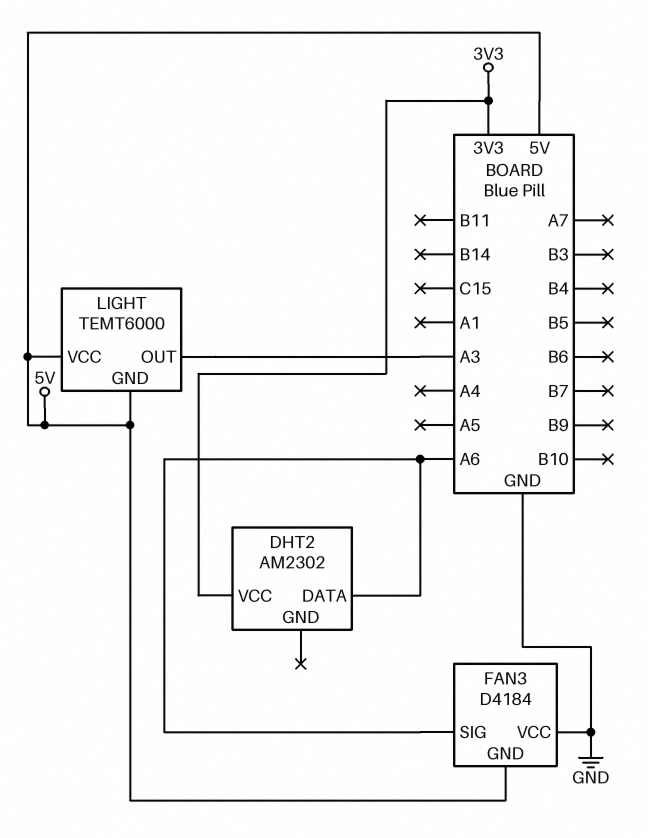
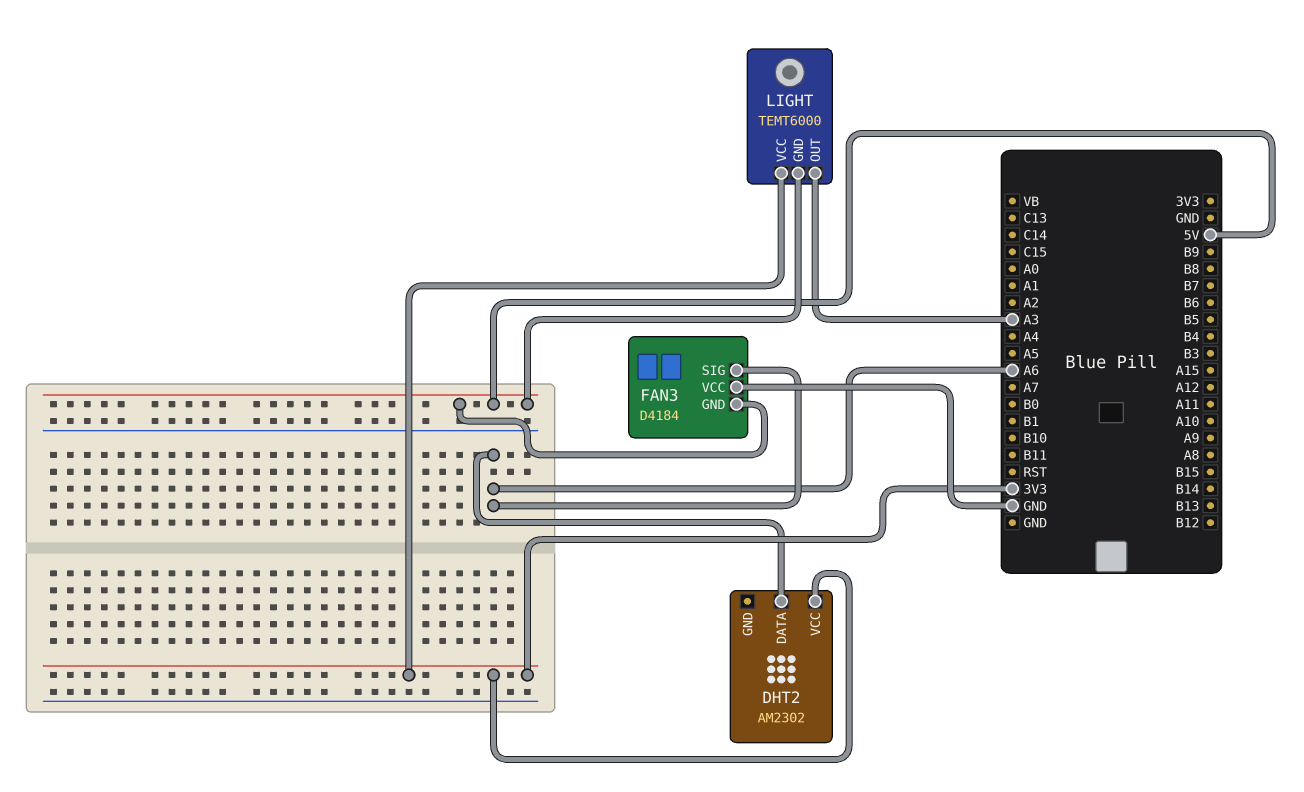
LIGHT pin VCC: 5V -> 3V3

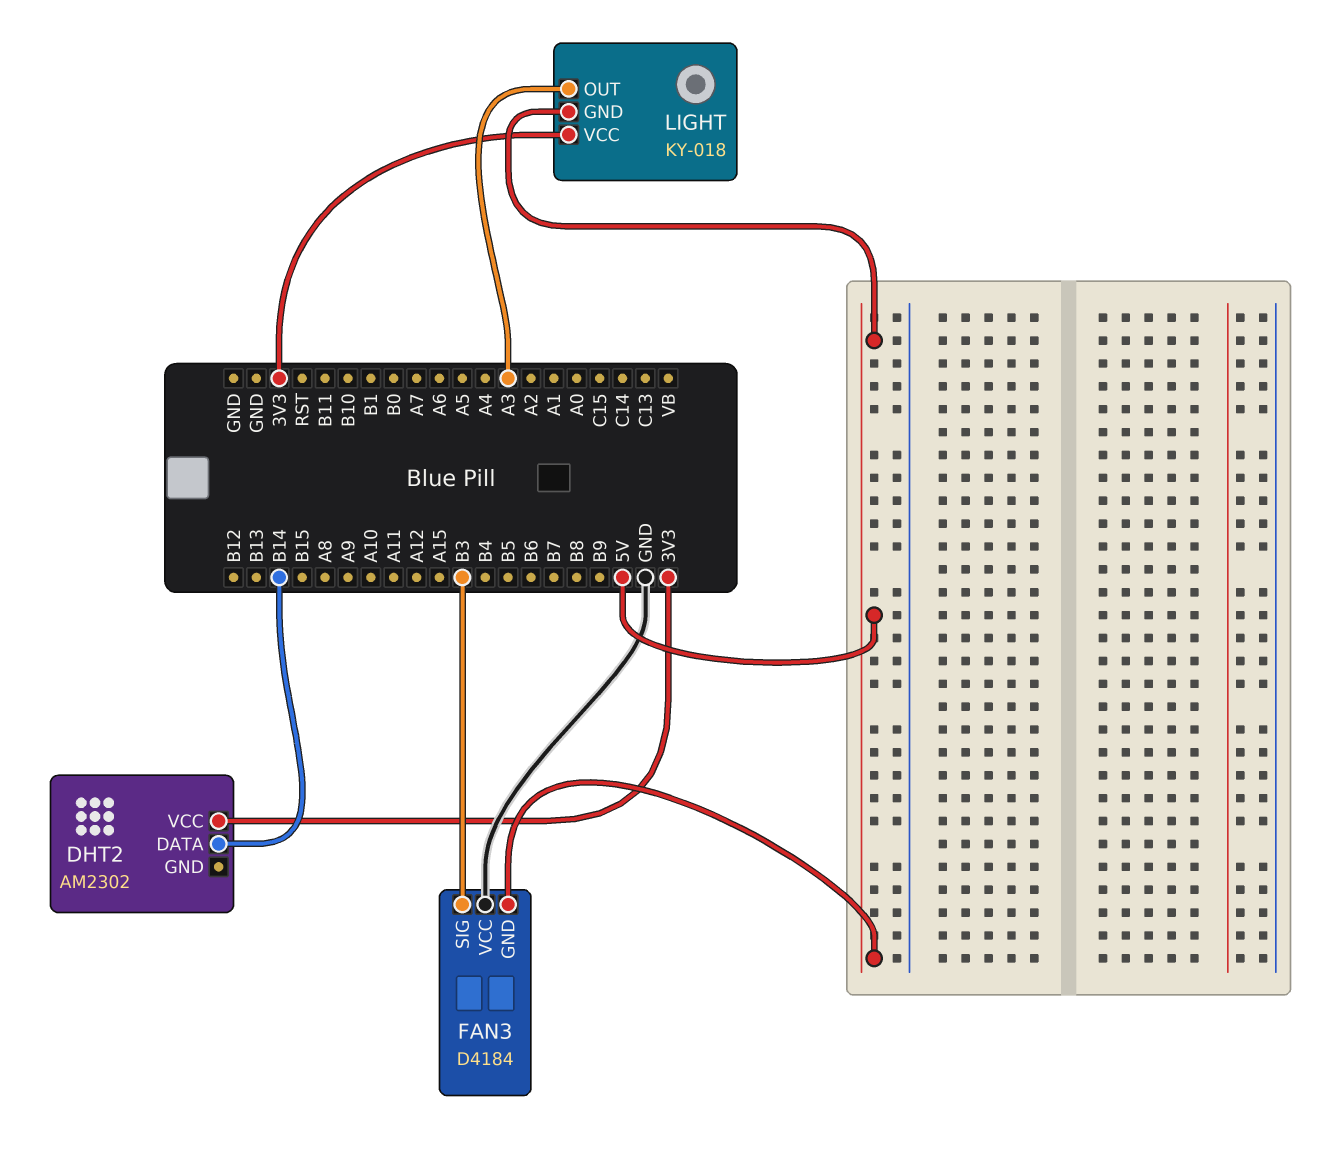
DHT2 pin DATA: A6 -> B14
FAN3 pin SIG: A6 -> B3
LIGHT: TEMT6000 -> KY-018

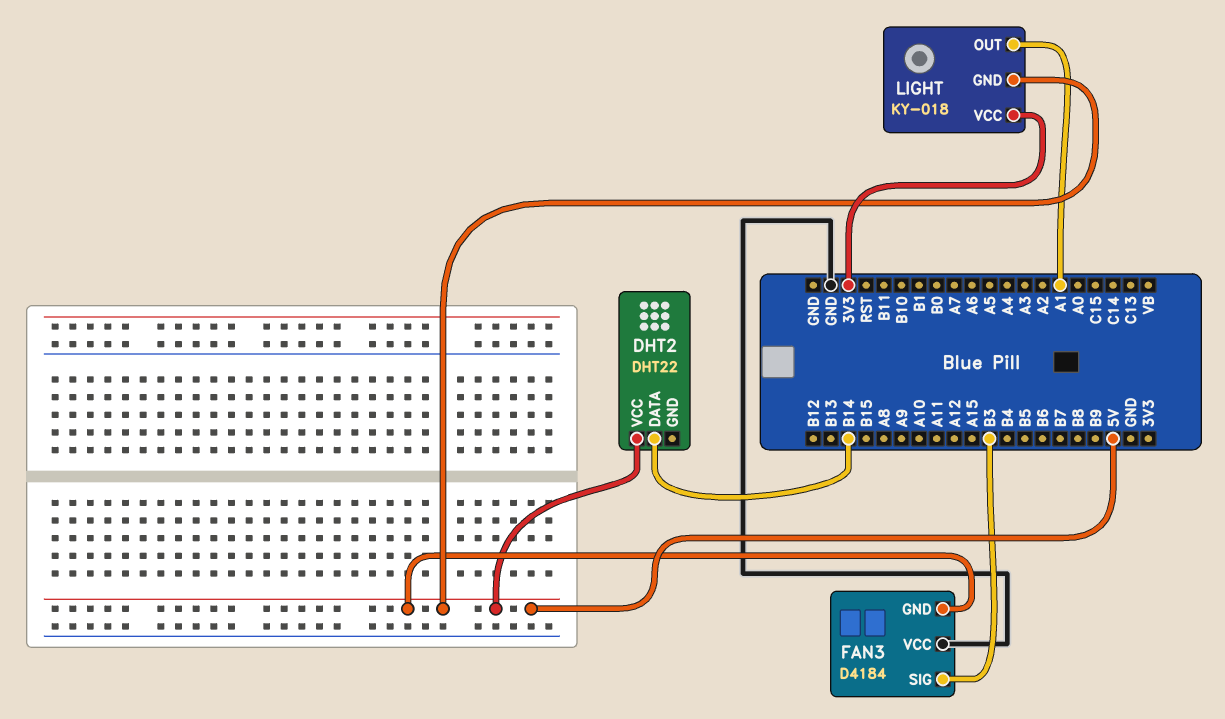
DHT2: AM2302 -> DHT22
DHT2 pin VCC: 3V3 -> 5V
LIGHT pin OUT: A3 -> A1

